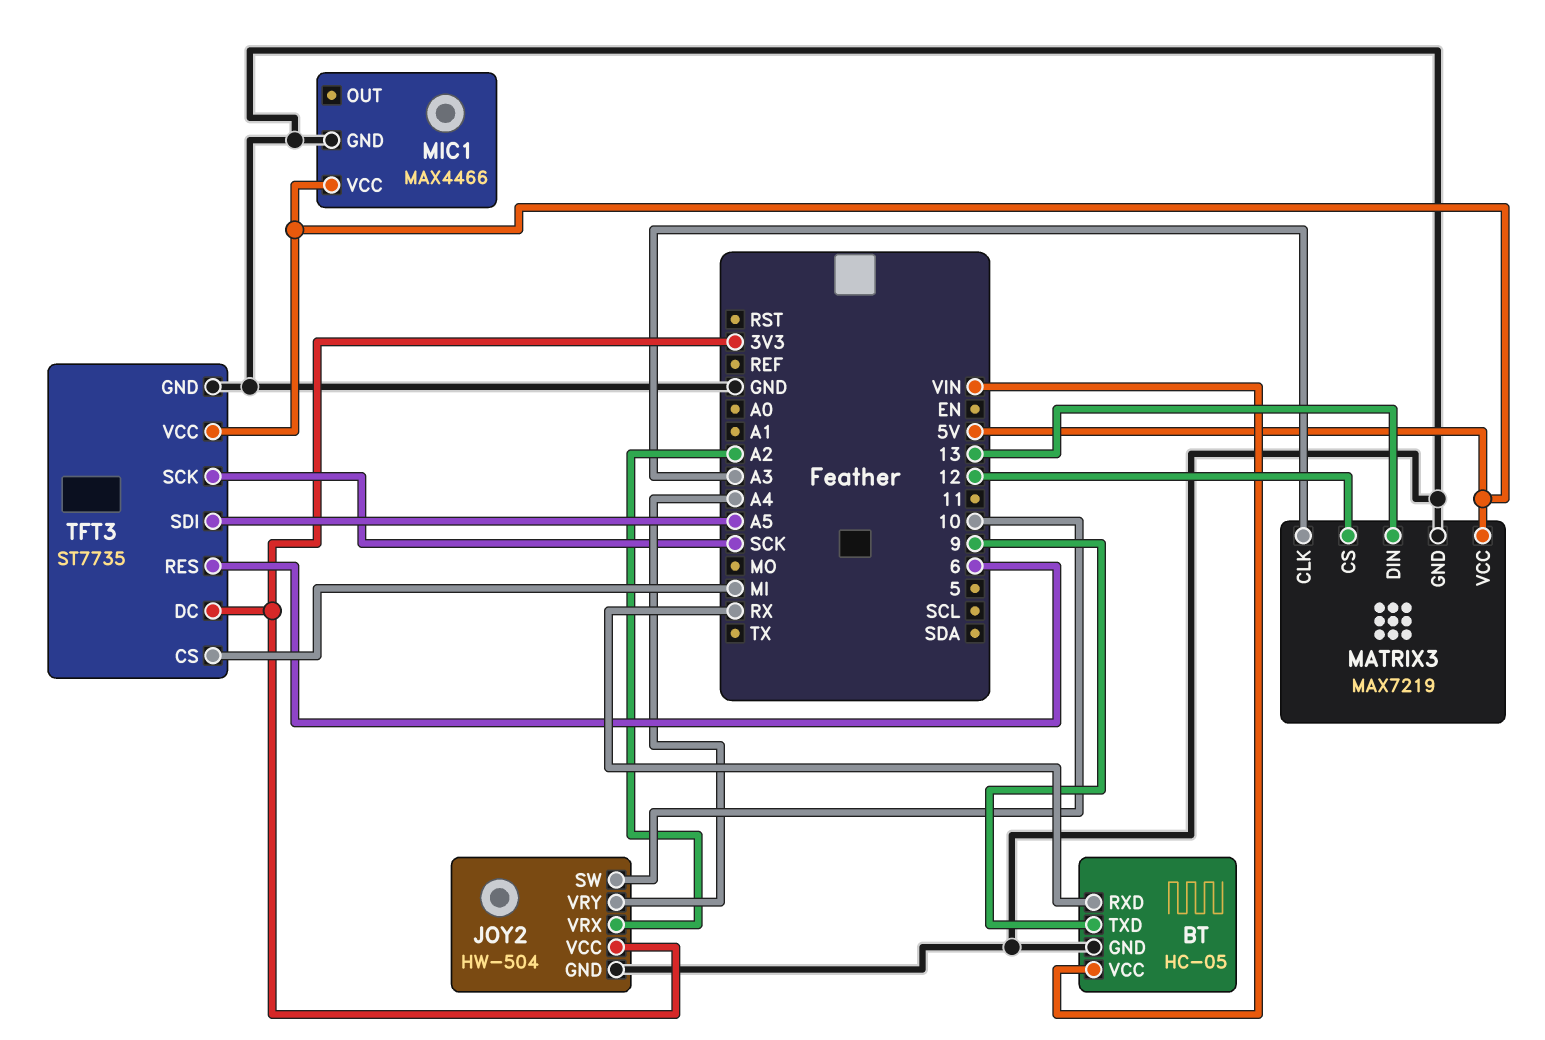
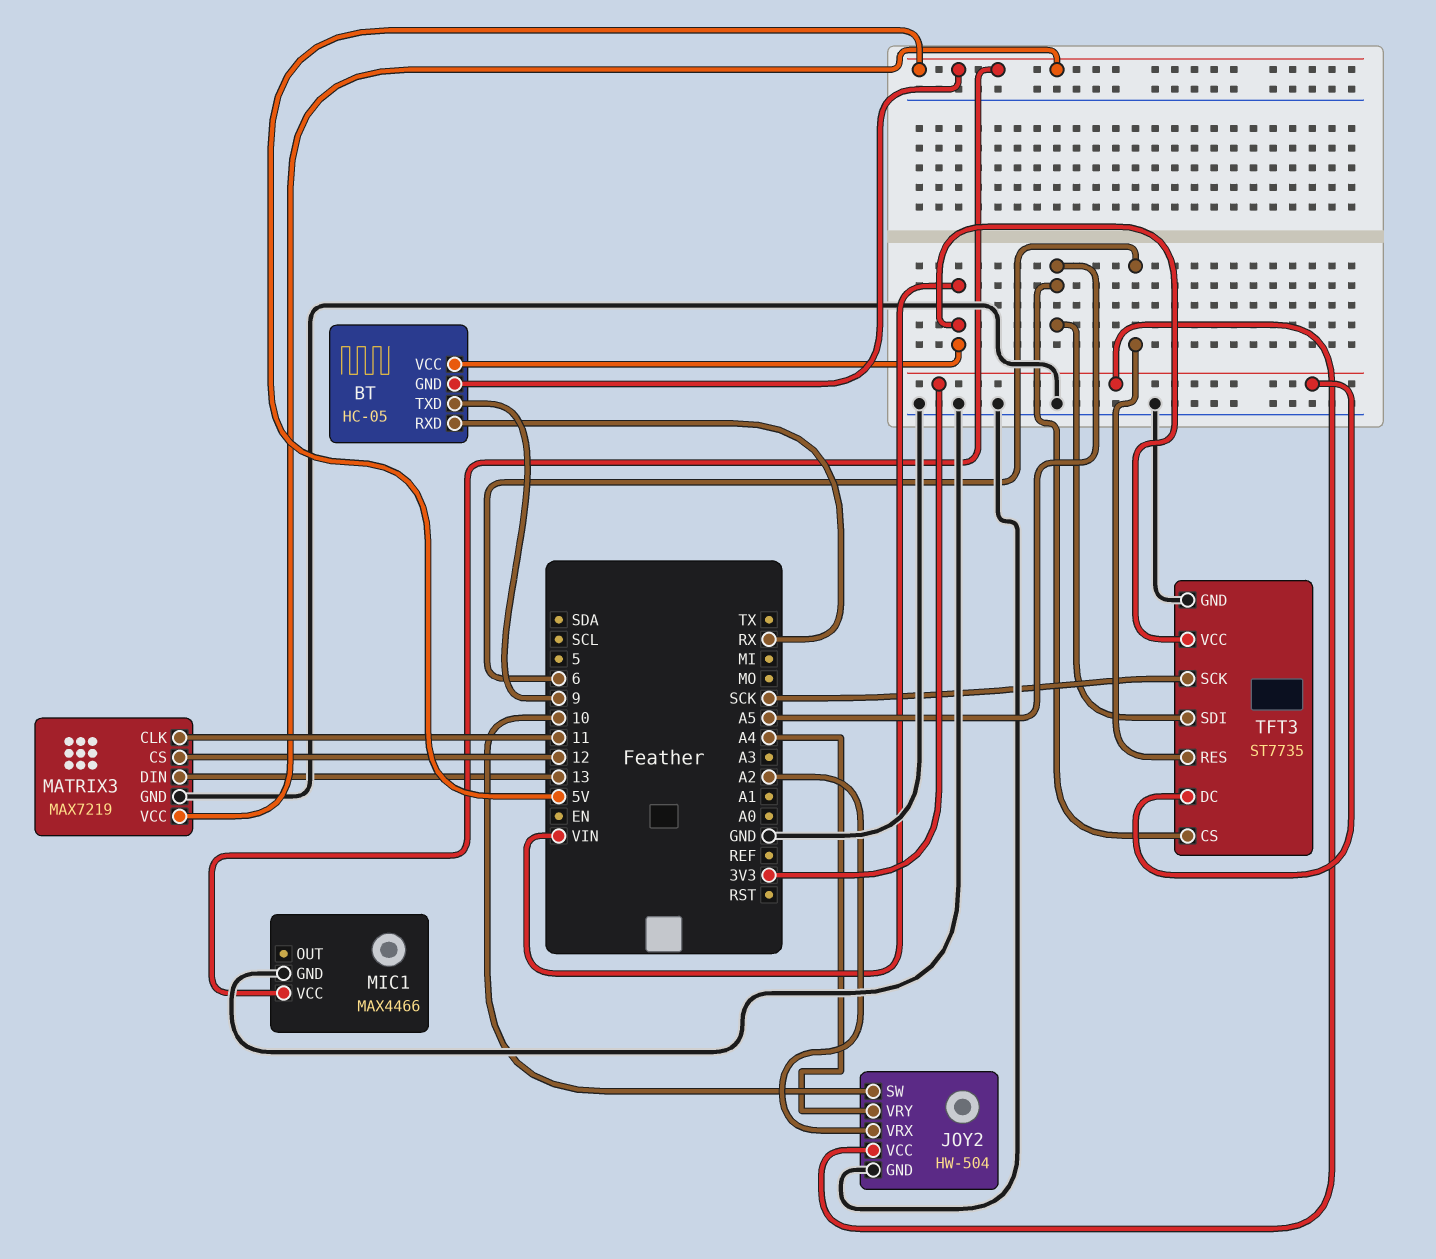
BT pin GND: GND -> 5V
MATRIX3 pin CLK: A3 -> 11
TFT3 pin CS: MI -> A5
TFT3 pin VCC: 5V -> VIN

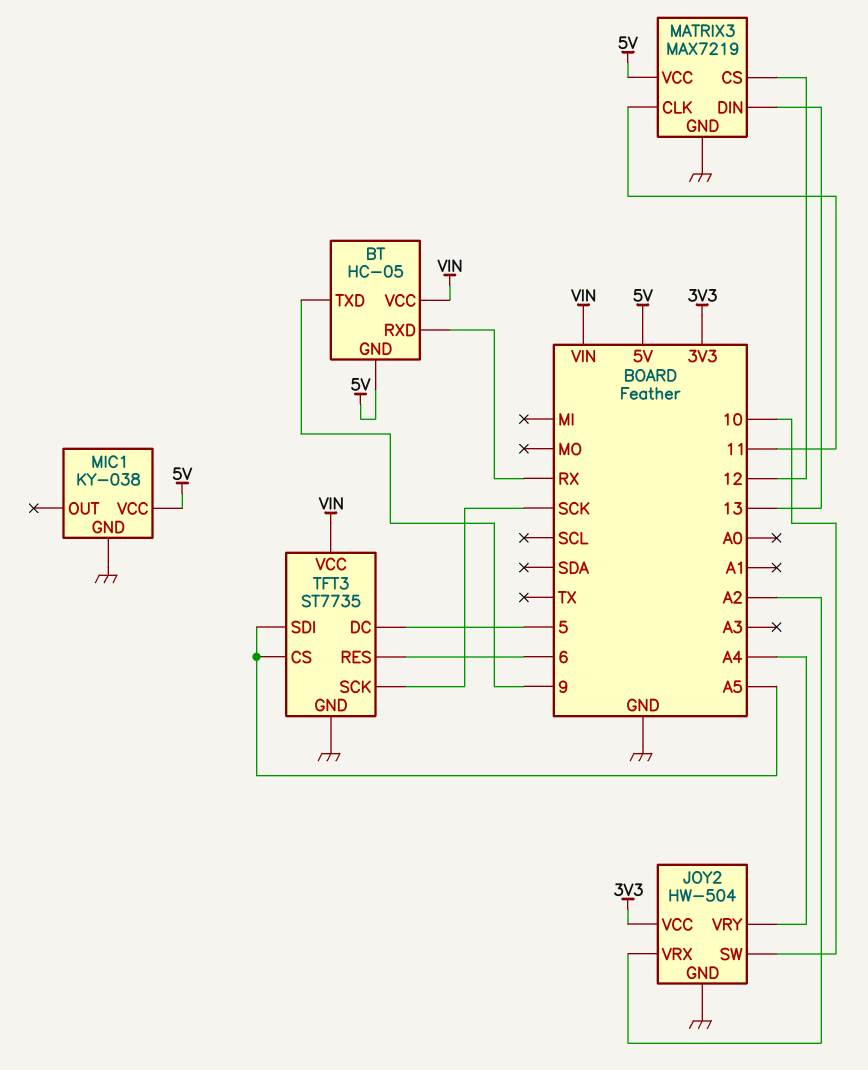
MIC1: MAX4466 -> KY-038
TFT3 pin DC: 3V3 -> 5

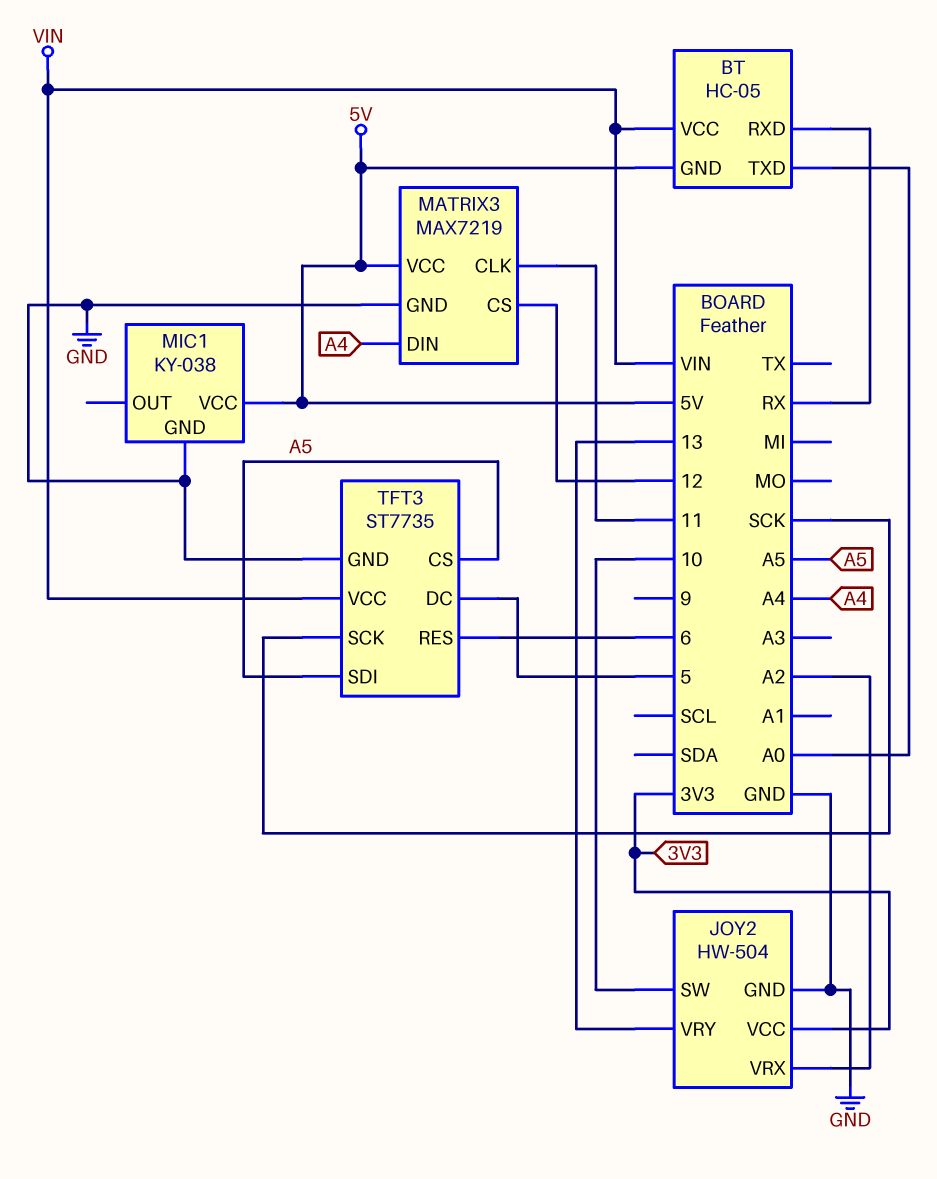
BT pin TXD: 9 -> A0
JOY2 pin VRY: A4 -> 13
MATRIX3 pin DIN: 13 -> A4

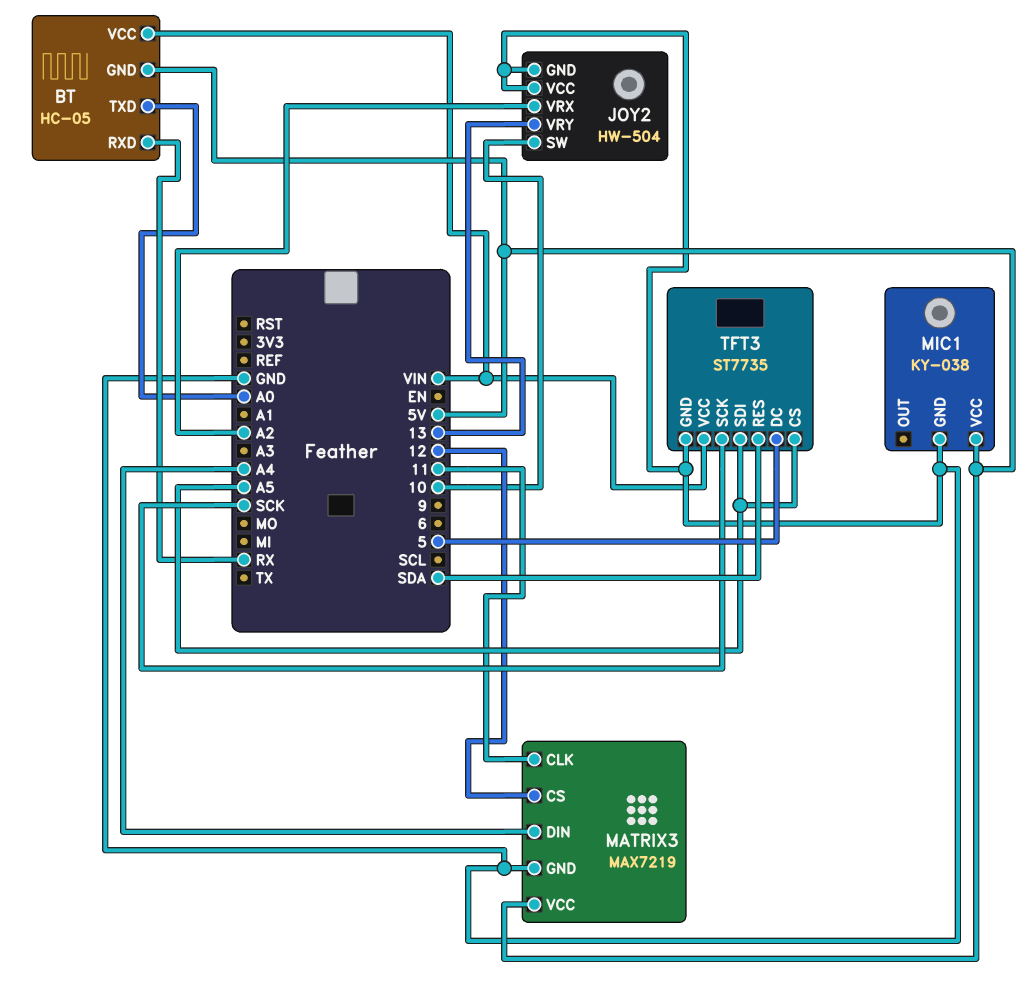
JOY2 pin VCC: 3V3 -> GND
TFT3 pin RES: 6 -> SDA

